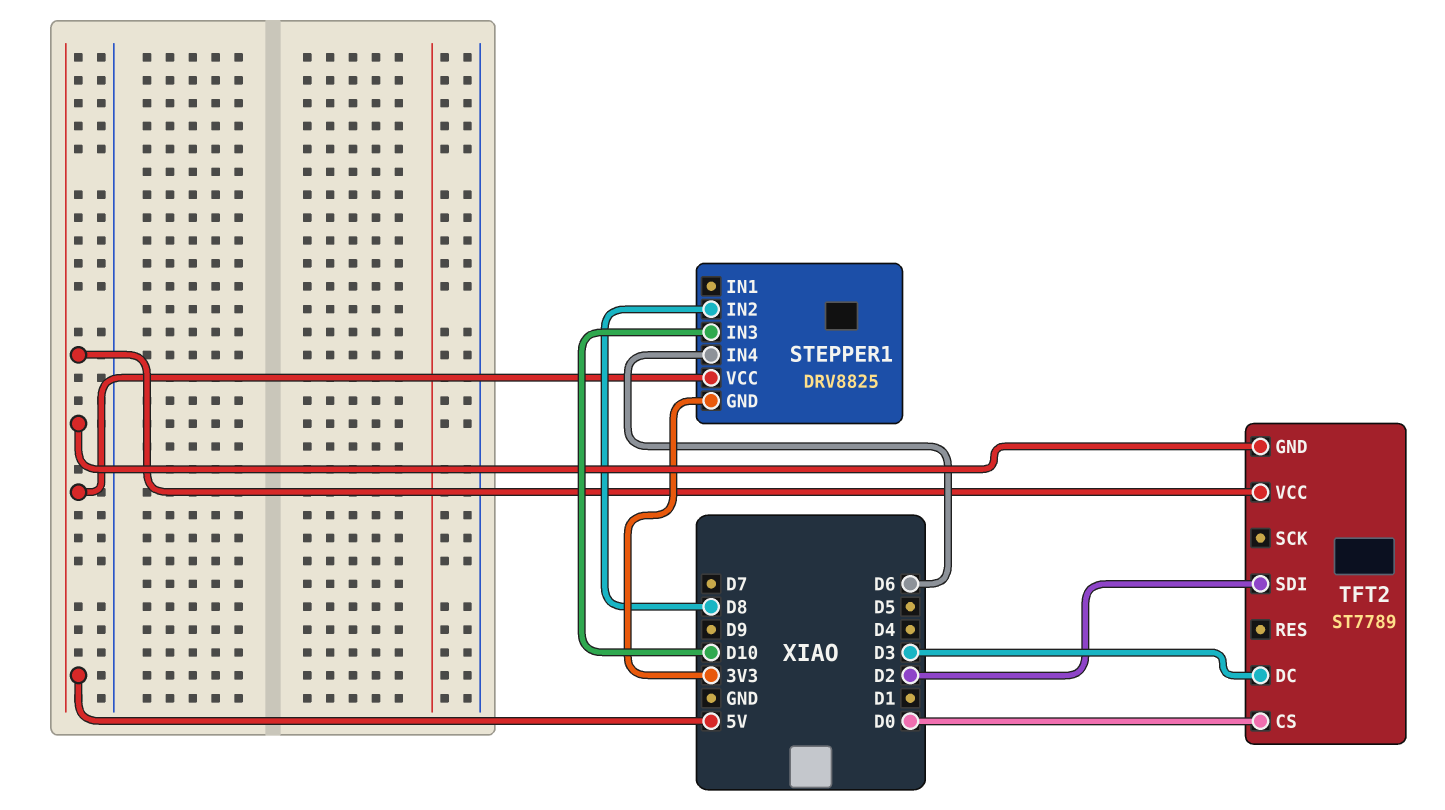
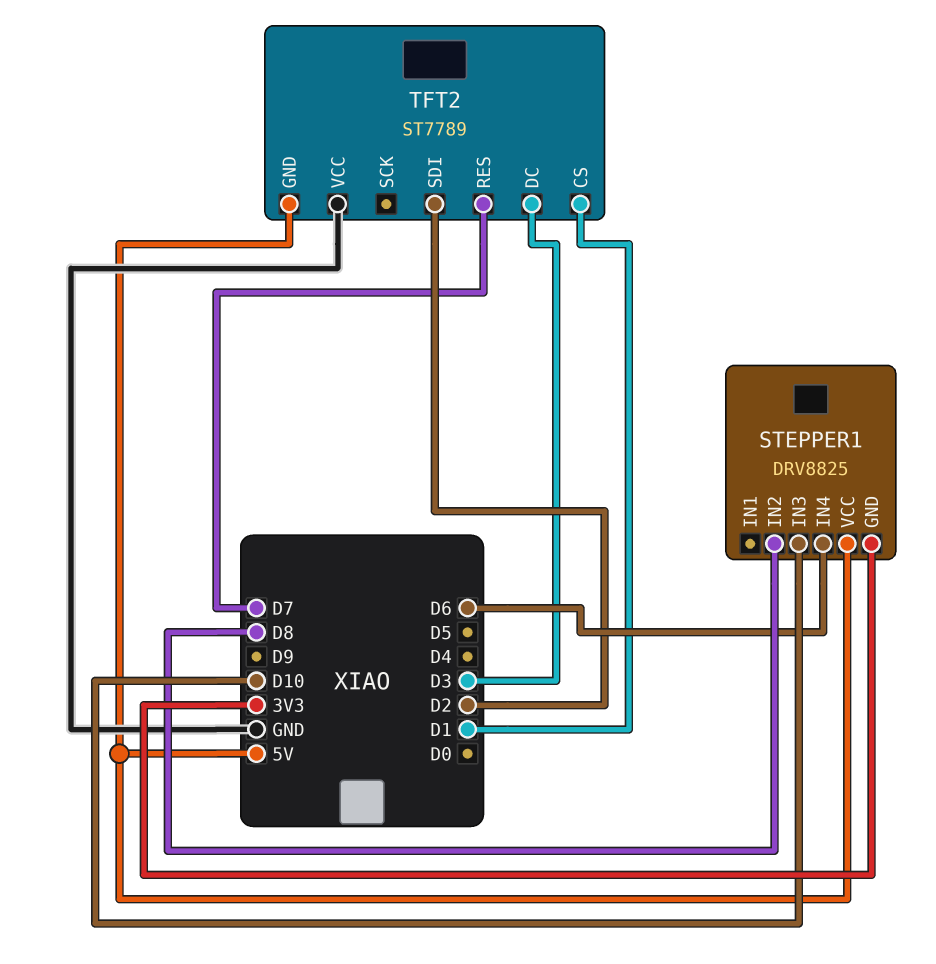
TFT2 pin CS: D0 -> D1
TFT2 pin RES: none -> D7
TFT2 pin VCC: 5V -> GND

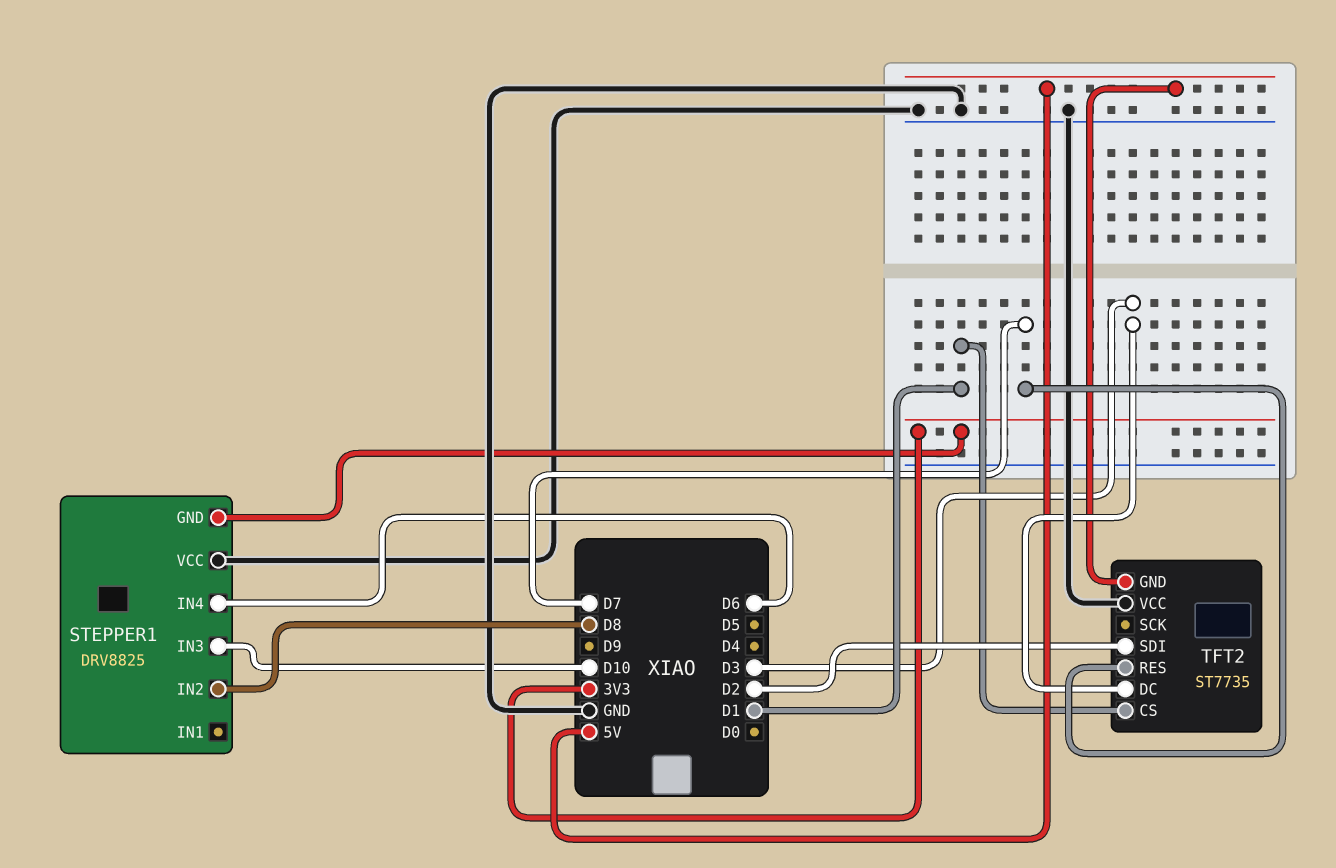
STEPPER1 pin VCC: 5V -> GND
TFT2: ST7789 -> ST7735

